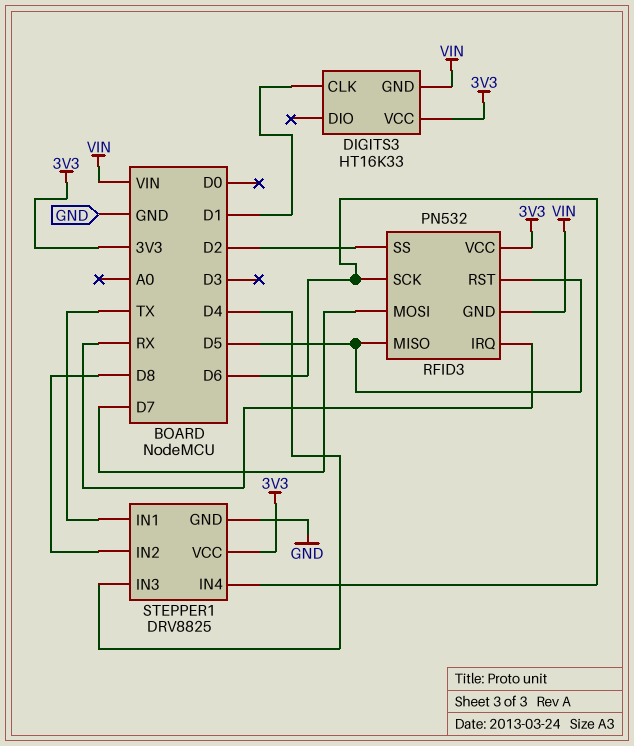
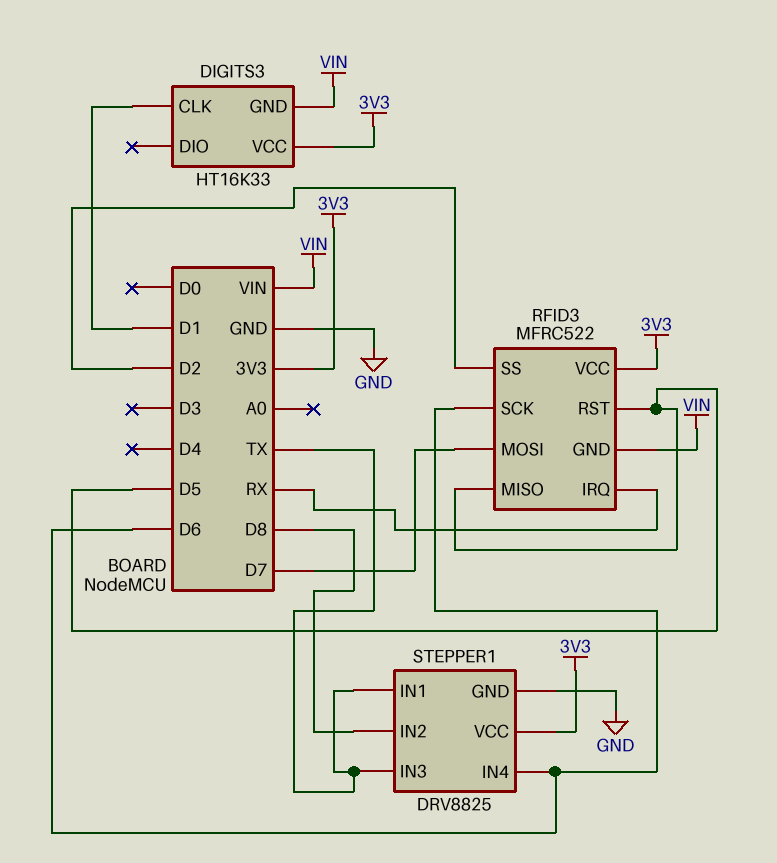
RFID3: PN532 -> MFRC522
STEPPER1 pin IN3: D4 -> TX

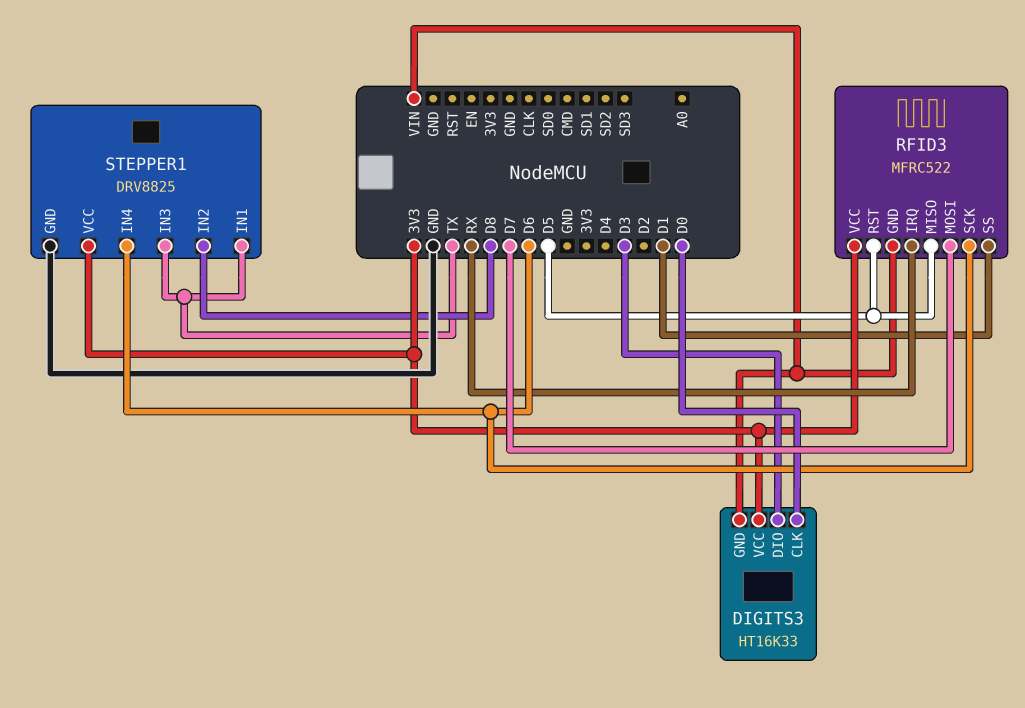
DIGITS3 pin CLK: D1 -> D0
DIGITS3 pin DIO: none -> D3
RFID3 pin SS: D2 -> D1

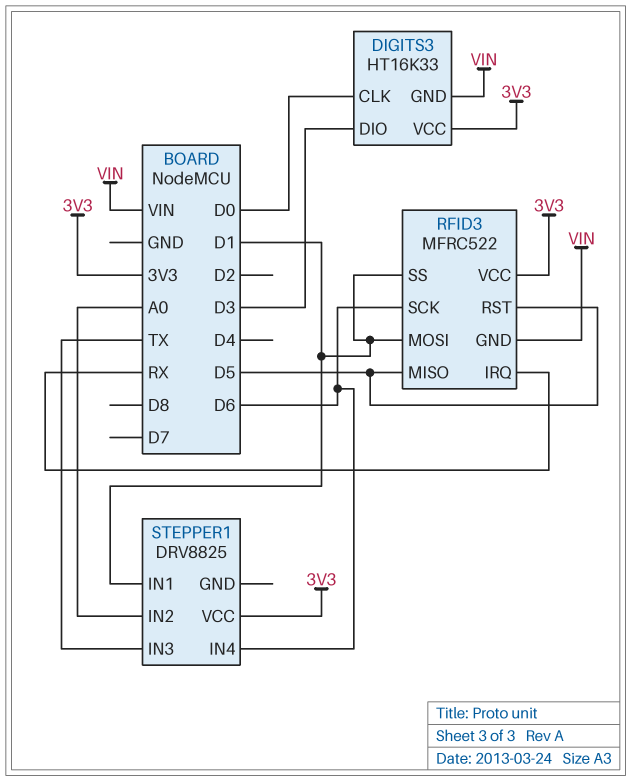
RFID3 pin MOSI: D7 -> D1
STEPPER1 pin GND: GND -> none
STEPPER1 pin IN1: TX -> D1
STEPPER1 pin IN2: D8 -> A0

